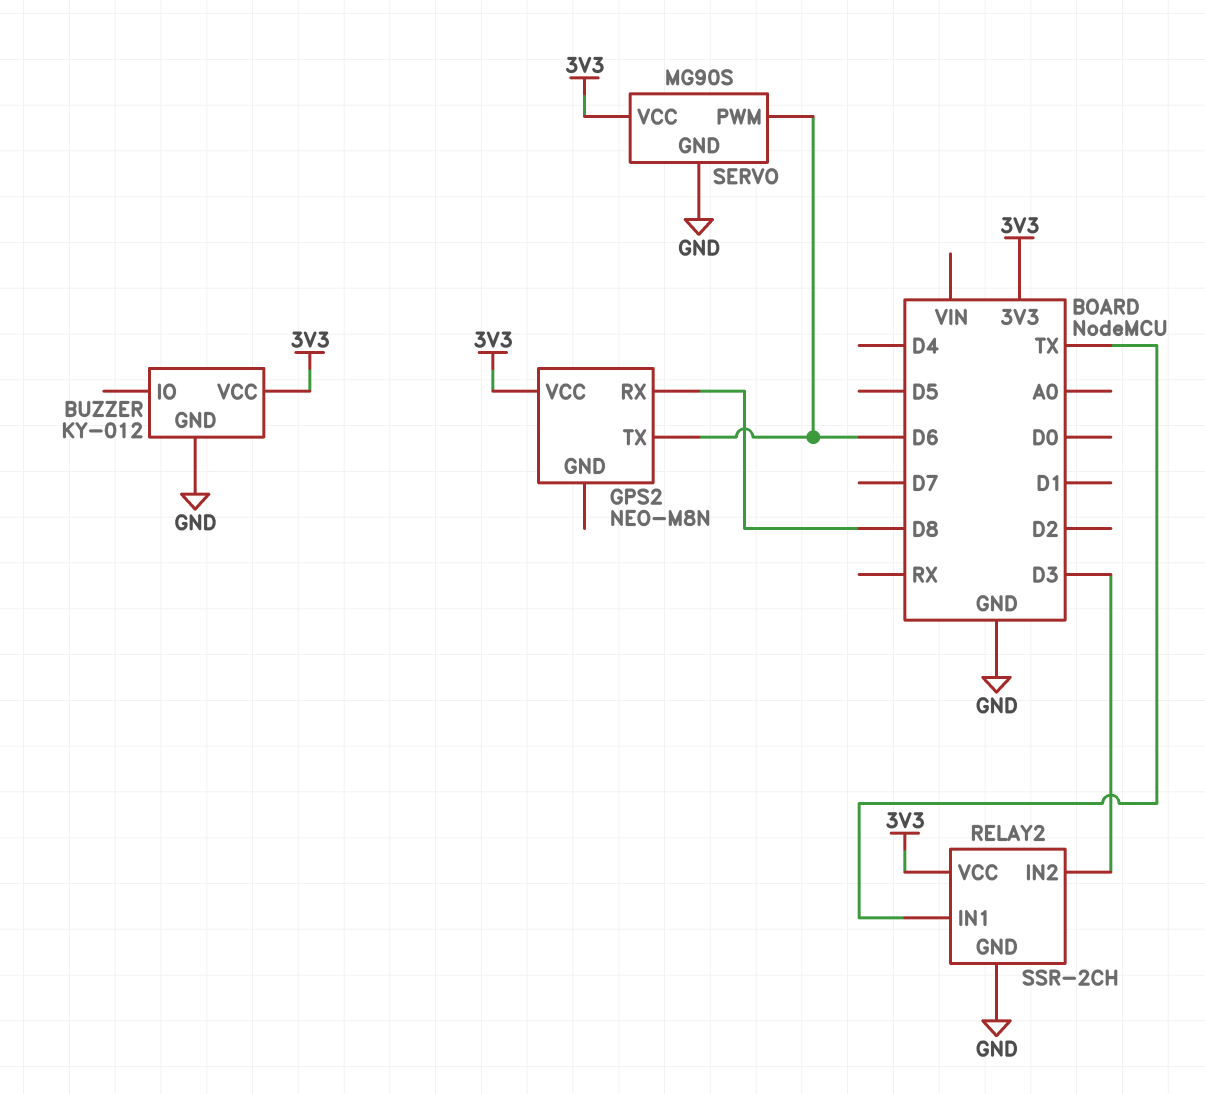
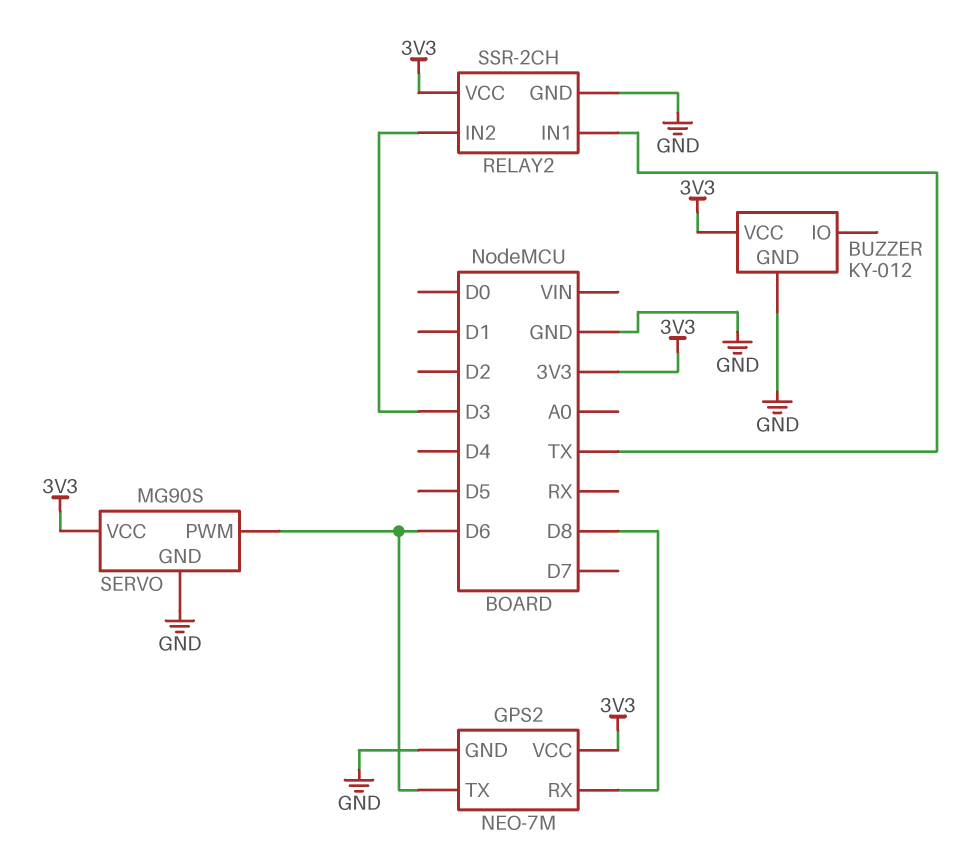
GPS2: NEO-M8N -> NEO-7M
GPS2 pin GND: none -> GND

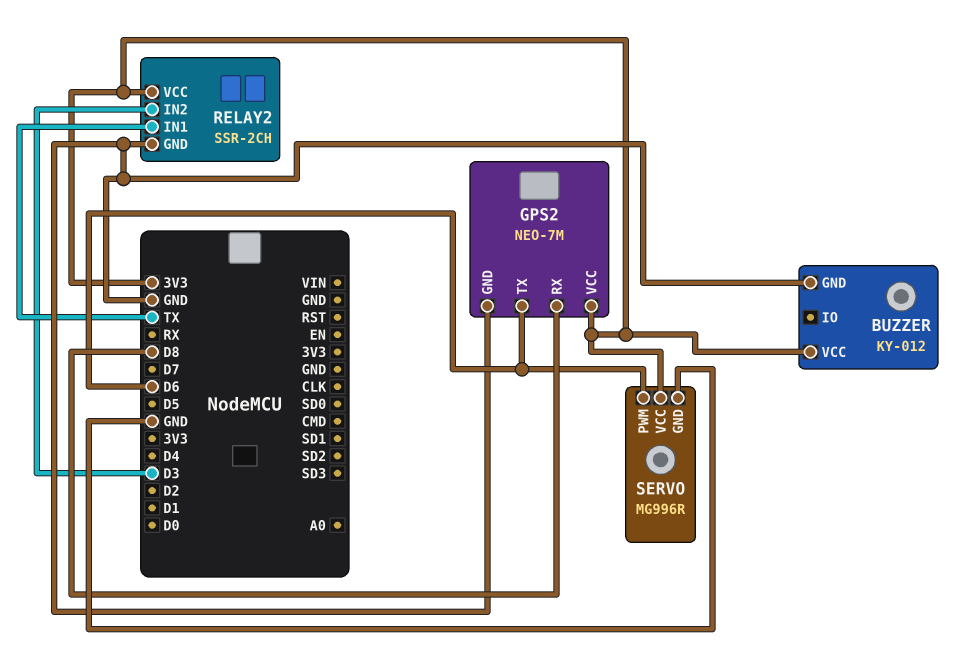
SERVO: MG90S -> MG996R

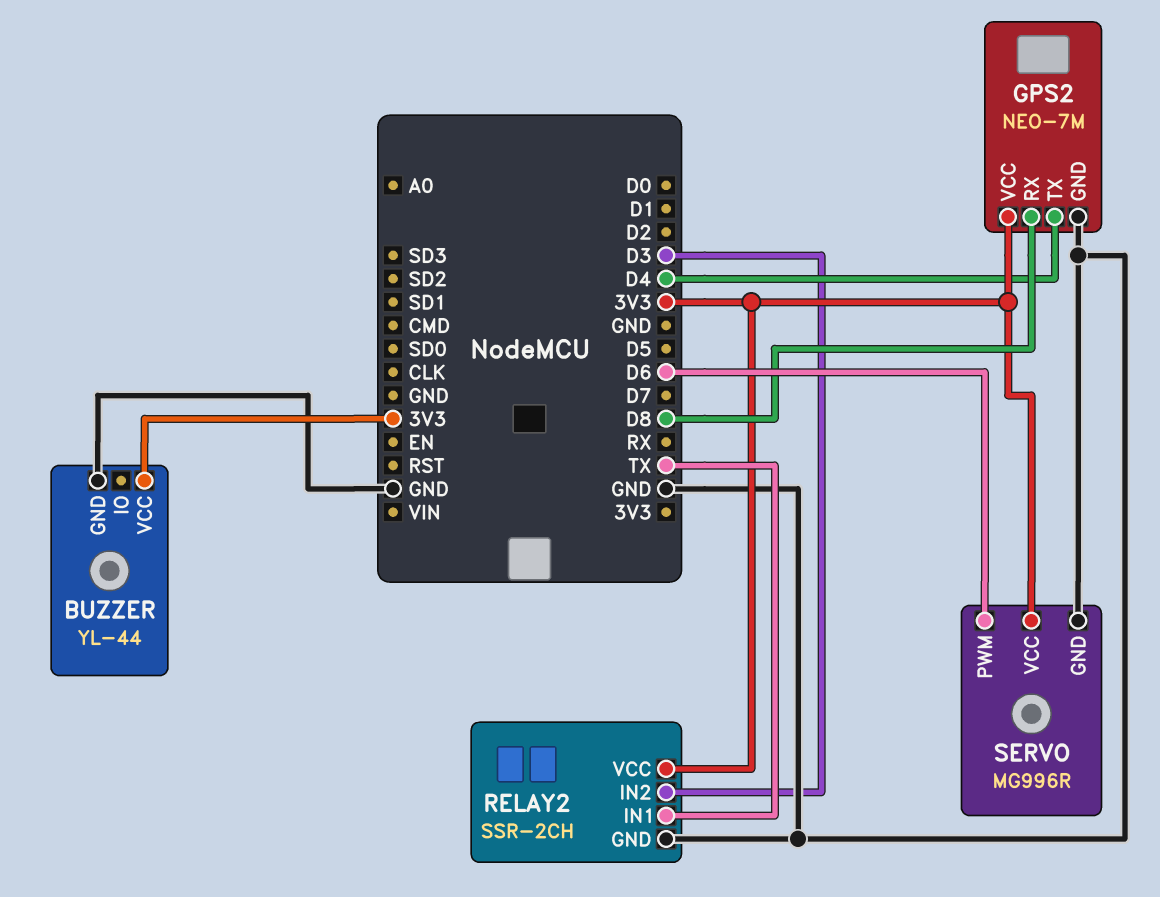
BUZZER: KY-012 -> YL-44
GPS2 pin TX: D6 -> D4

